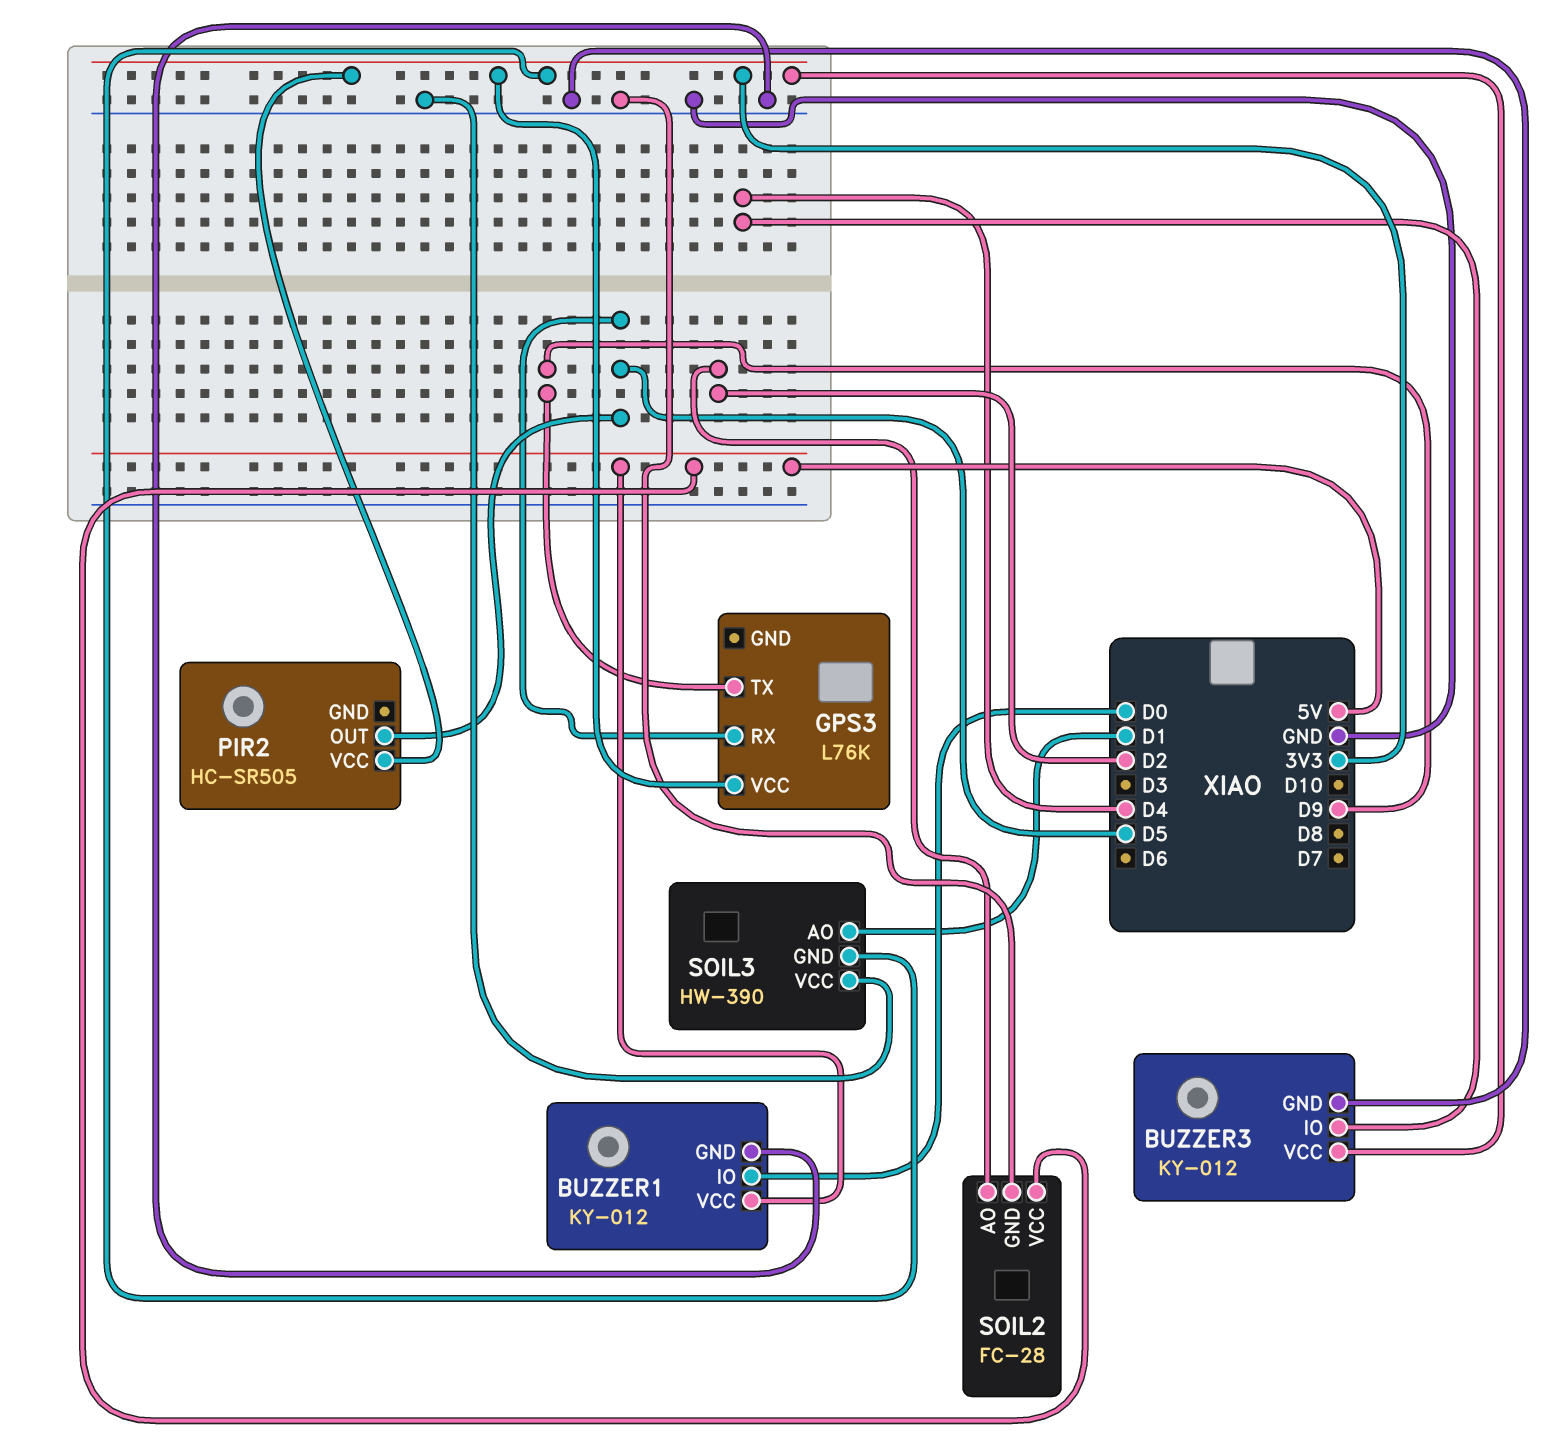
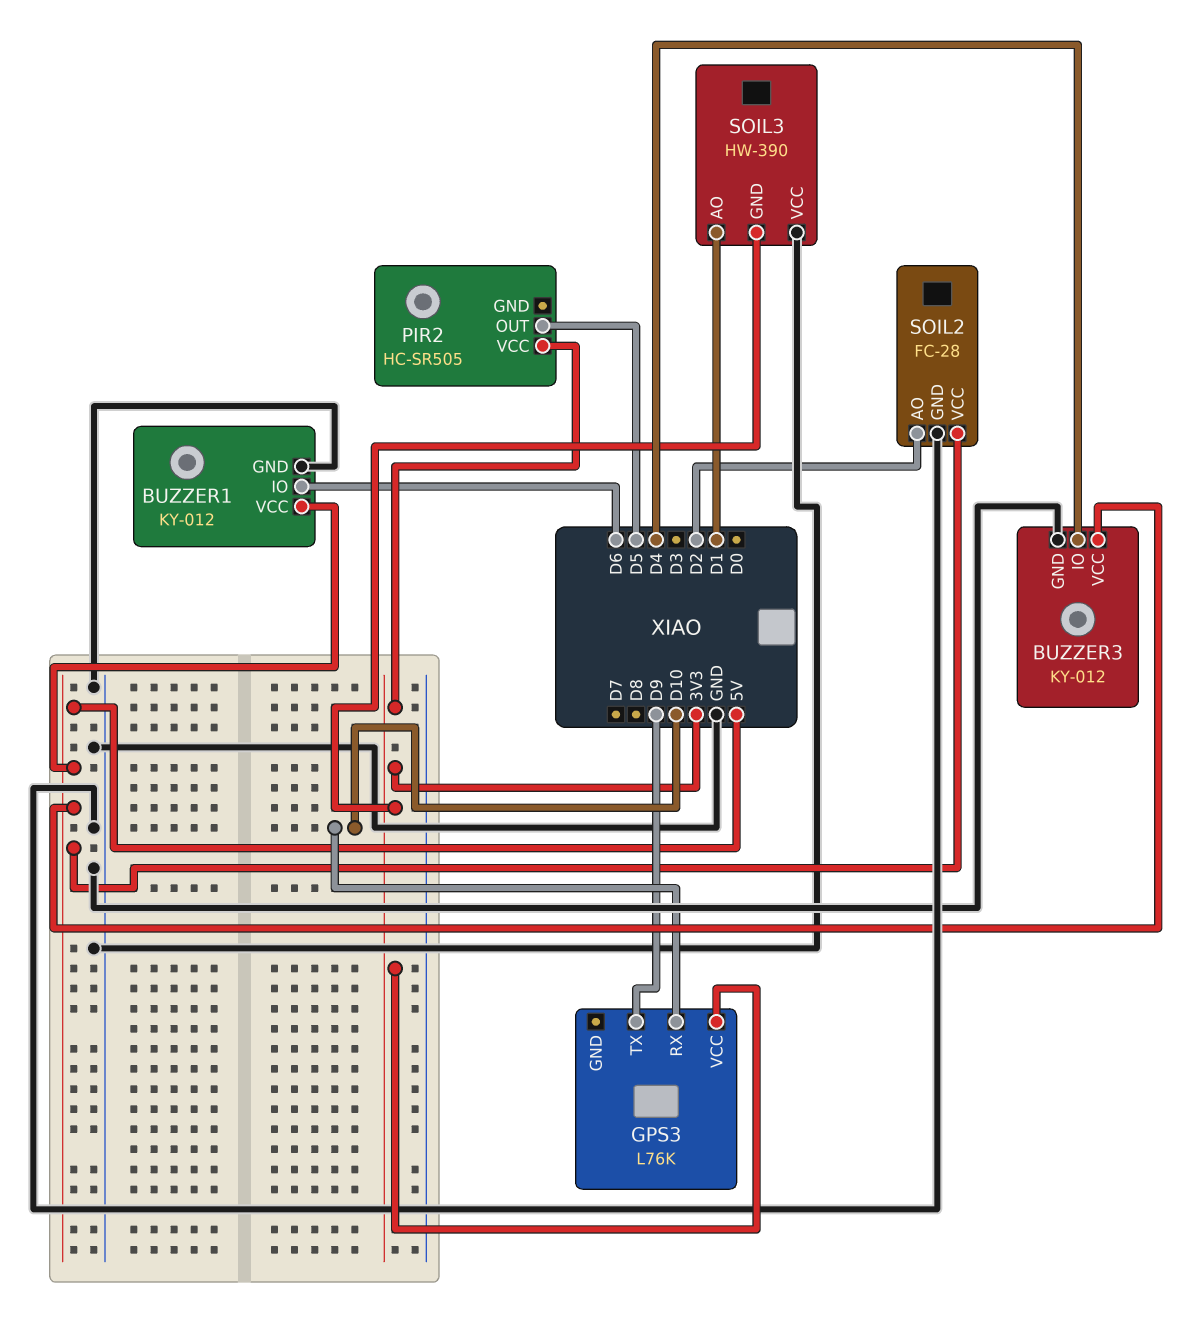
BUZZER1 pin IO: D0 -> D6
BUZZER3 pin VCC: 3V3 -> 5V
GPS3 pin RX: D5 -> D10

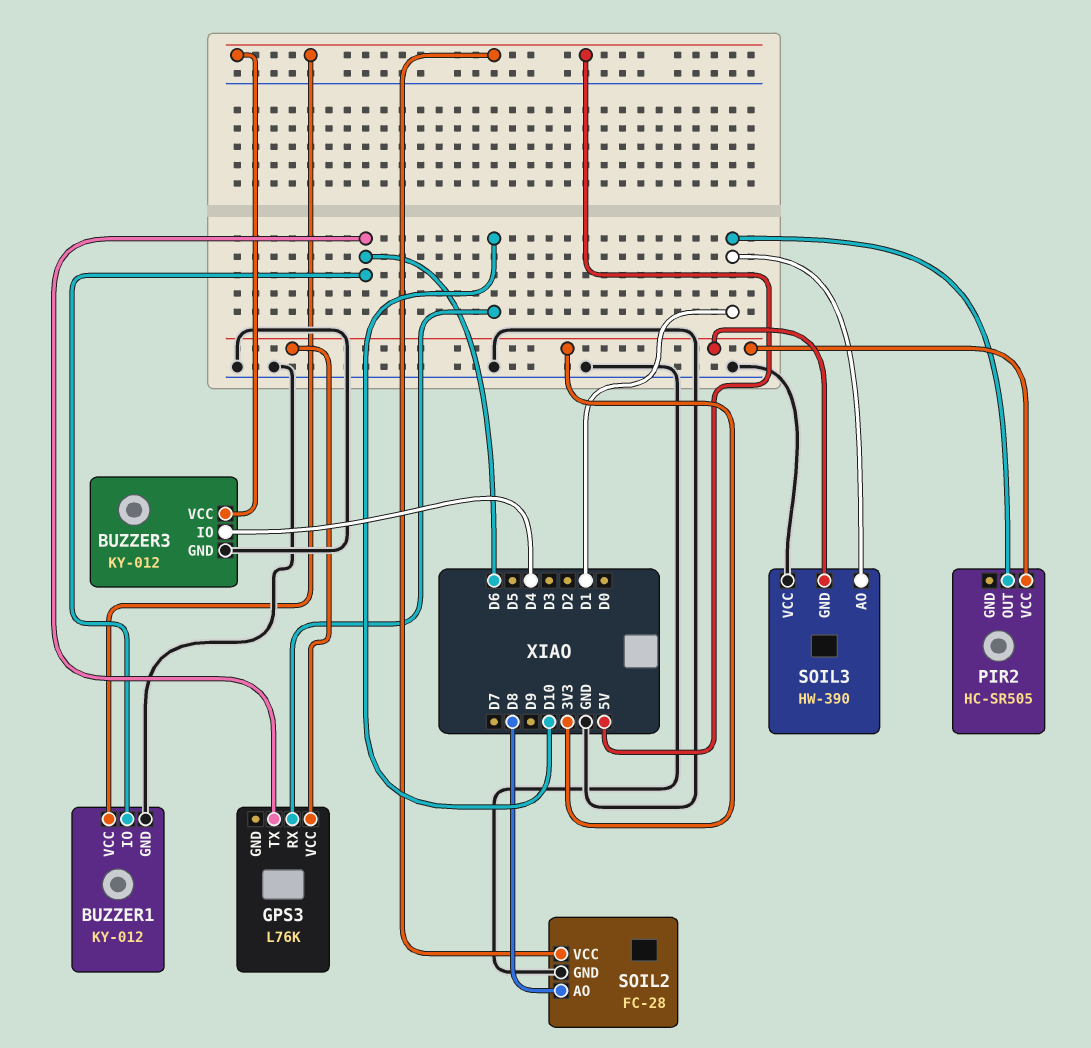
GPS3 pin TX: D9 -> D6
PIR2 pin OUT: D5 -> D1
SOIL2 pin AO: D2 -> D8

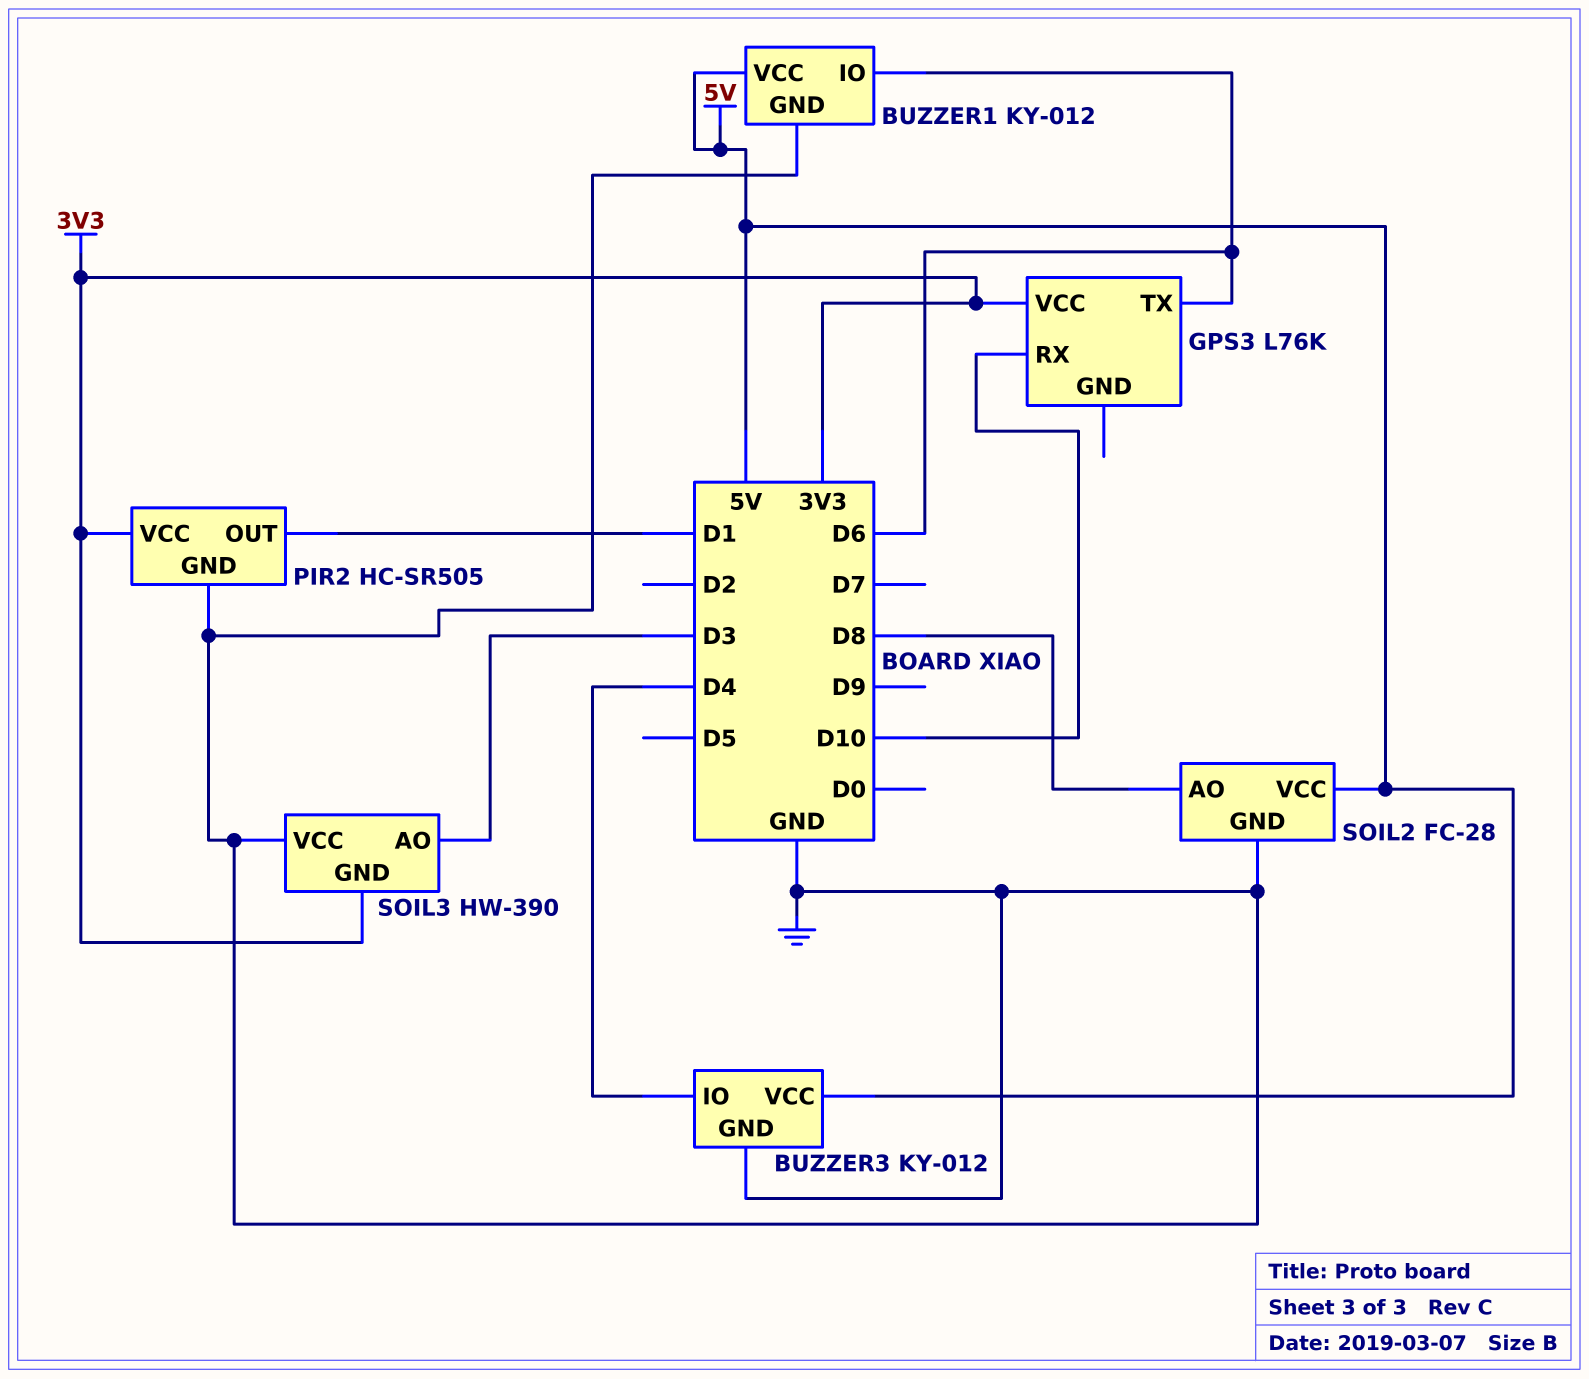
PIR2 pin GND: none -> GND
SOIL3 pin AO: D1 -> D3

